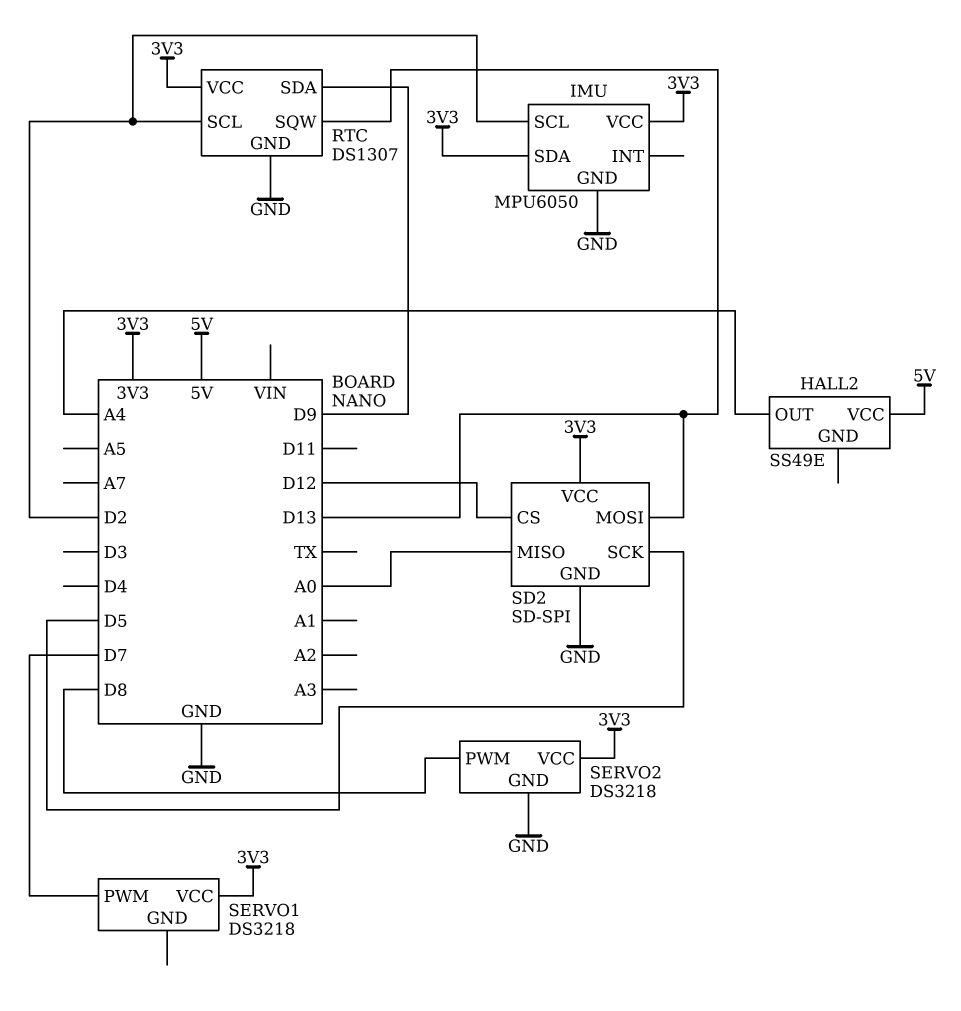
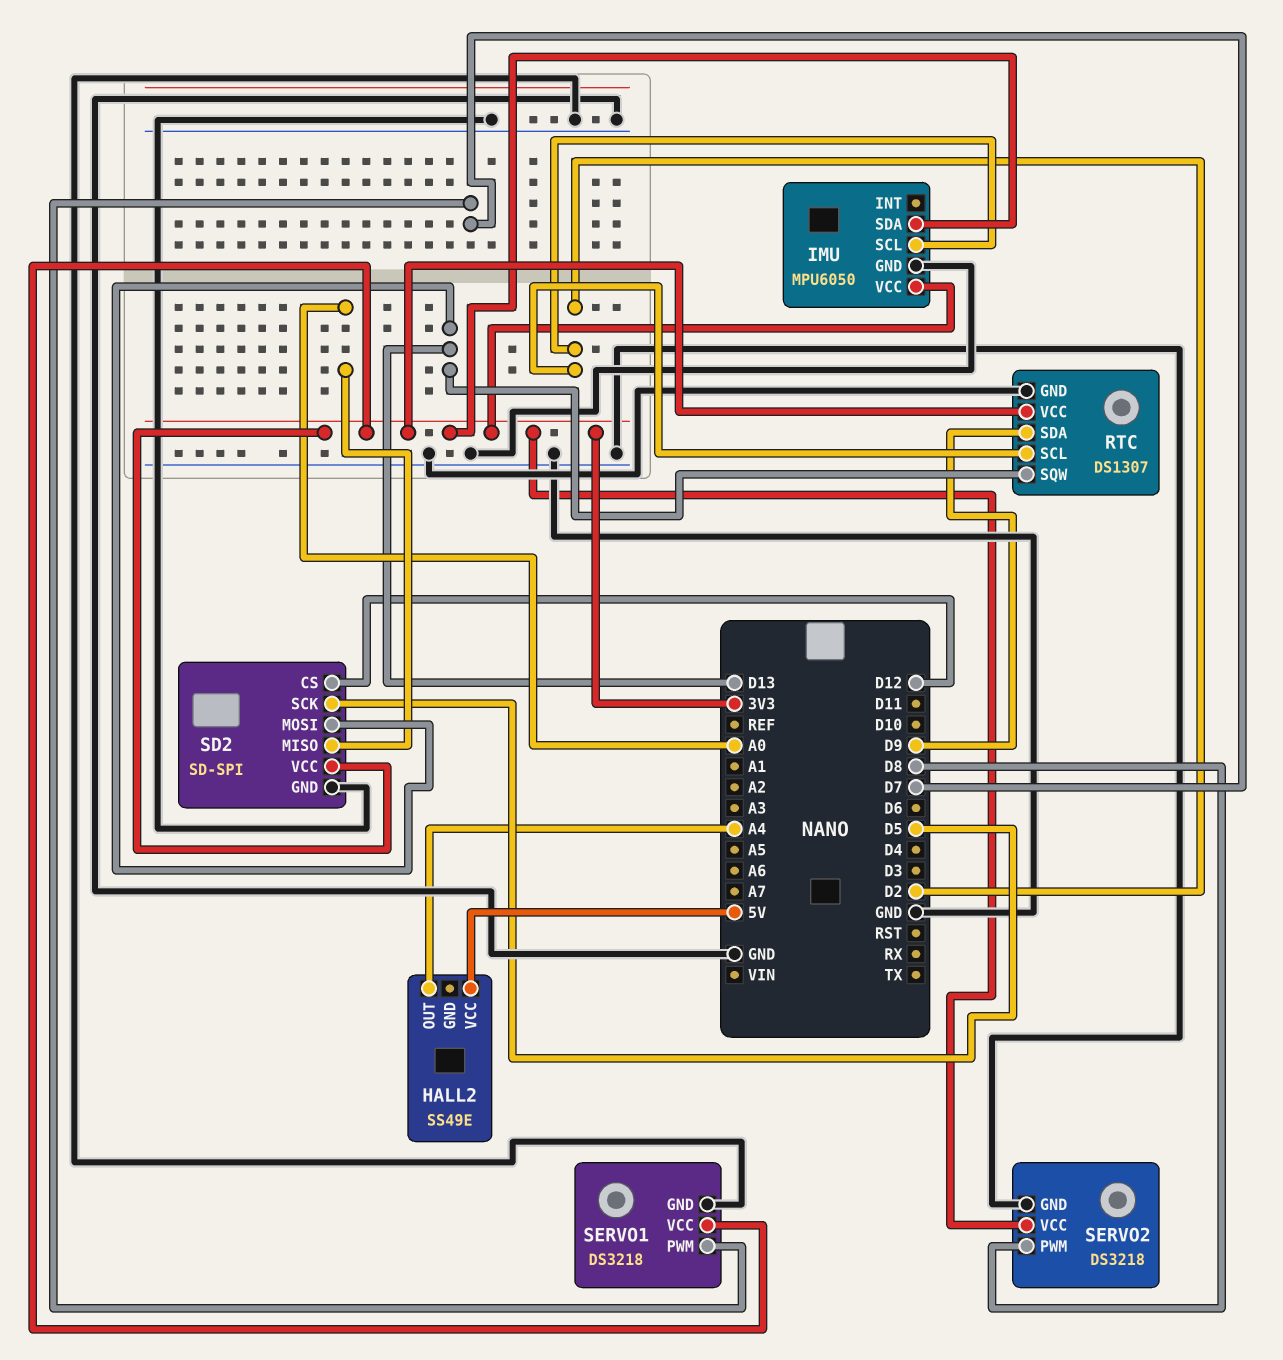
SERVO1 pin GND: none -> GND

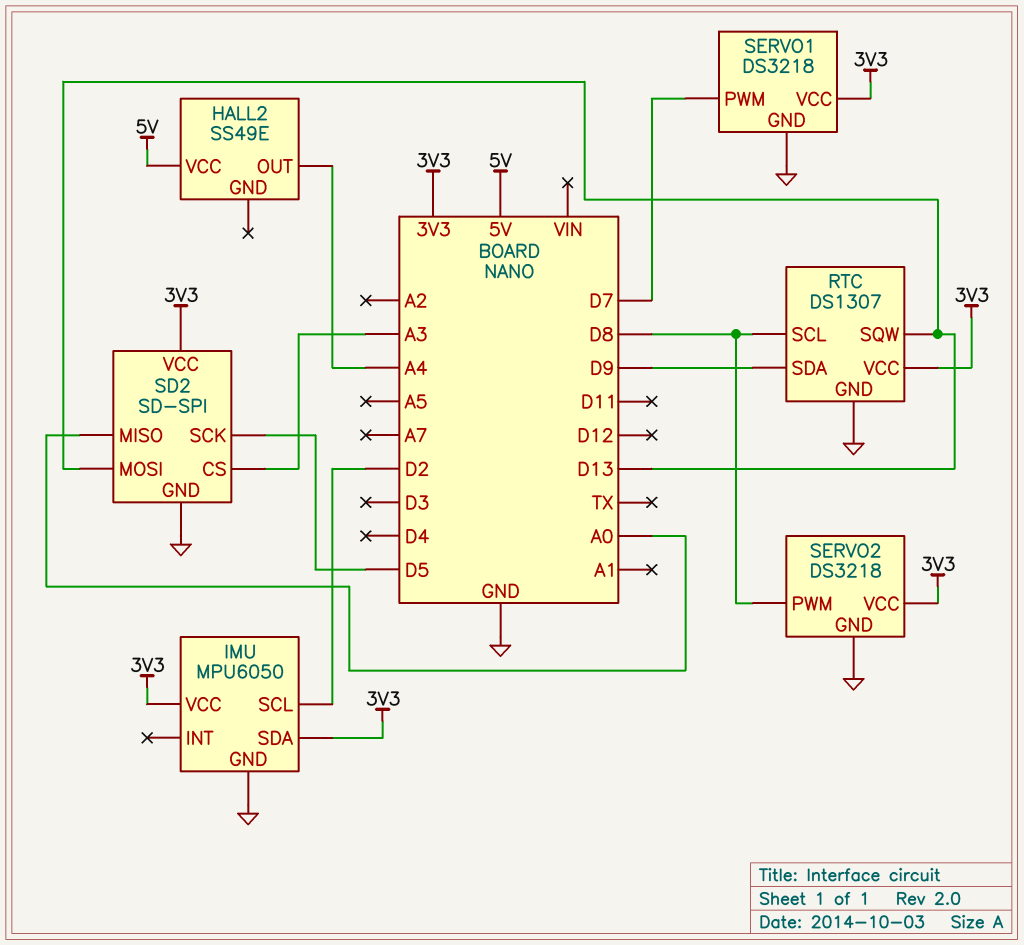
RTC pin SCL: D2 -> D8
SD2 pin CS: D12 -> A3

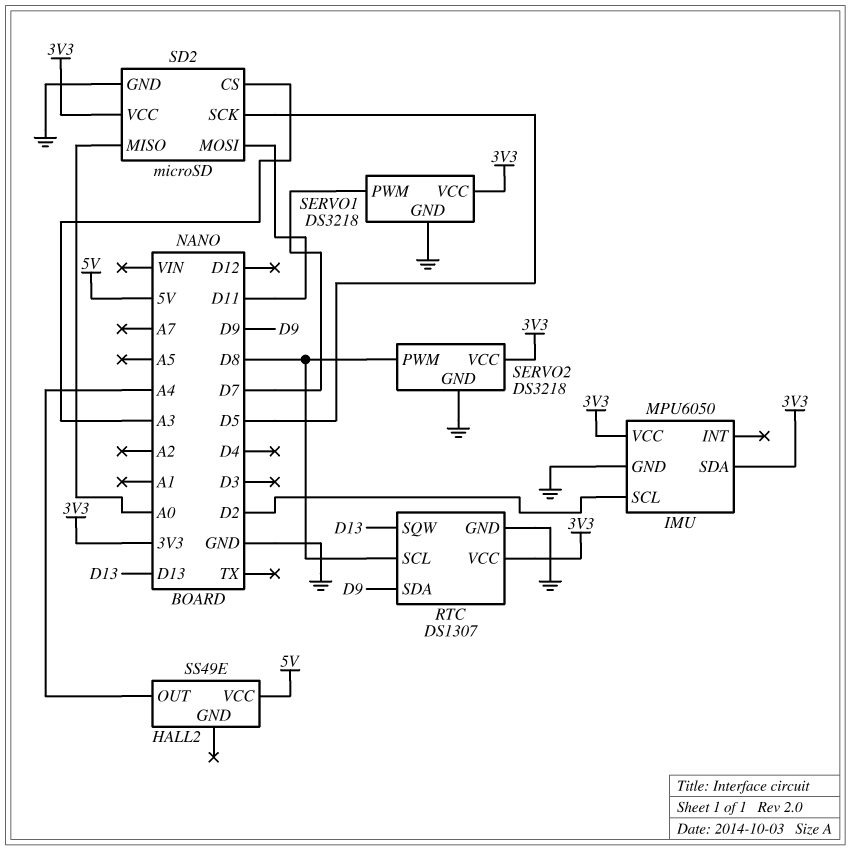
SD2: SD-SPI -> microSD
SD2 pin MOSI: D13 -> D11

